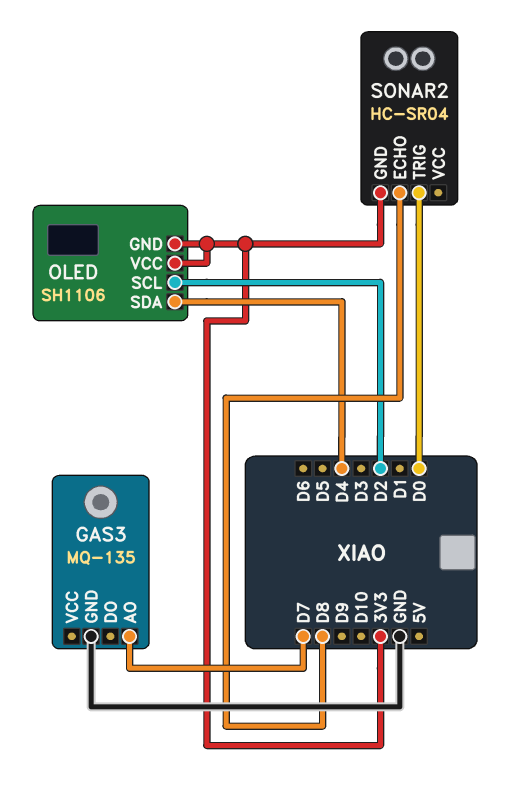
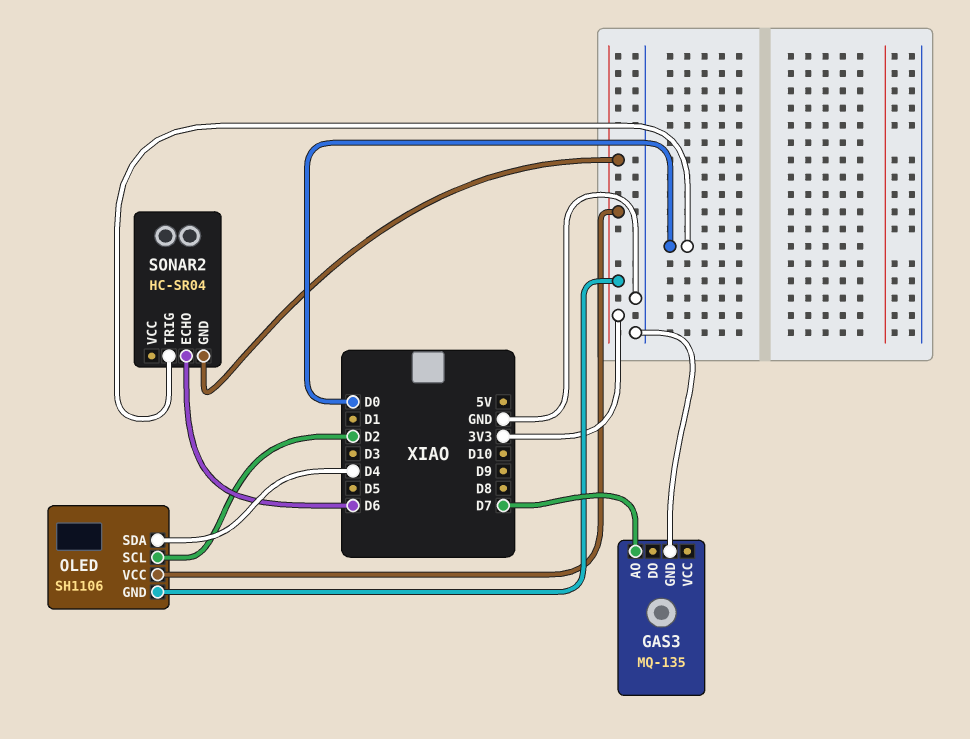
SONAR2 pin ECHO: D8 -> D6

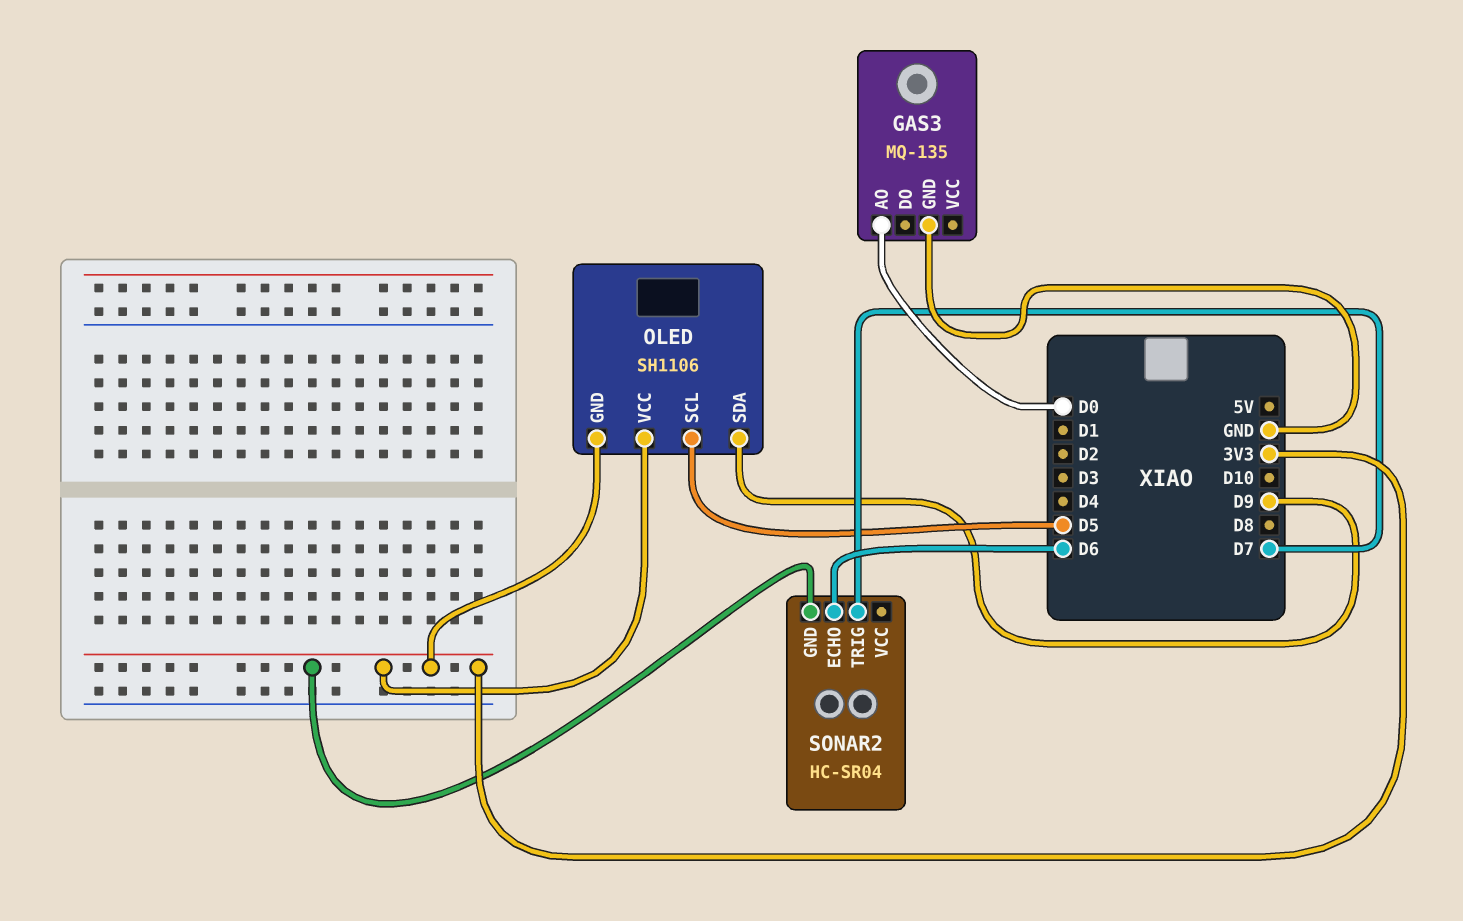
GAS3 pin AO: D7 -> D0
OLED pin SCL: D2 -> D5
OLED pin SDA: D4 -> D9
SONAR2 pin TRIG: D0 -> D7

